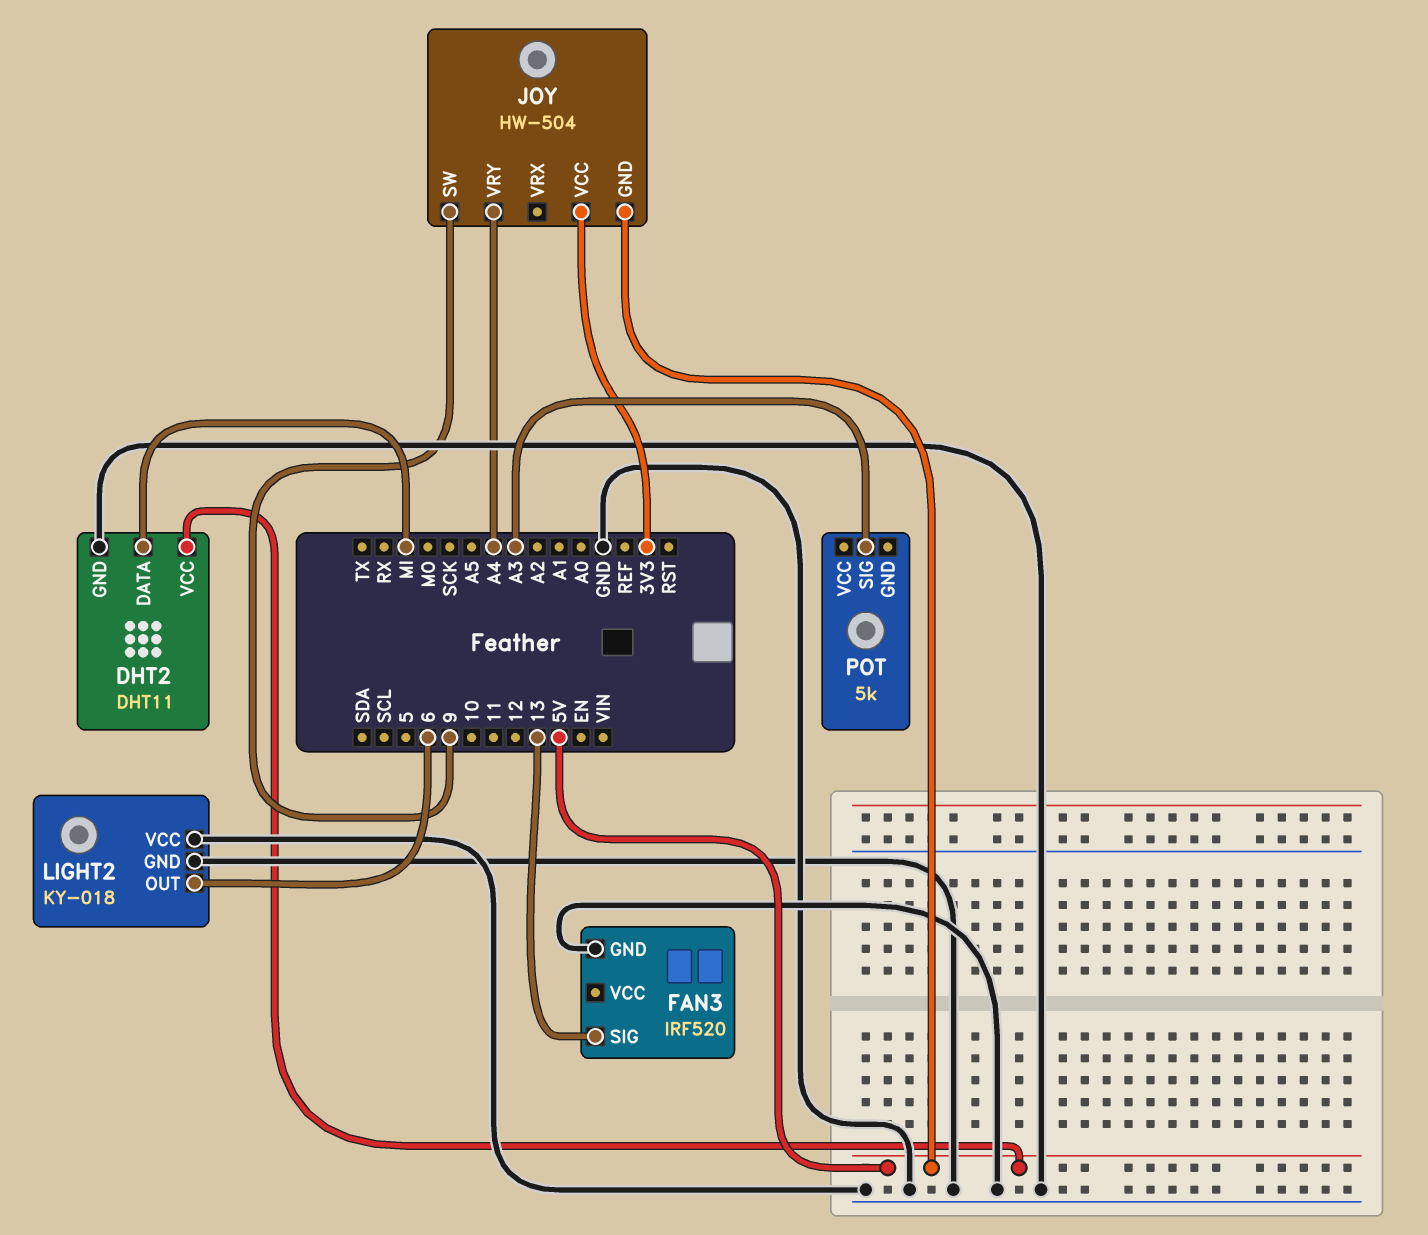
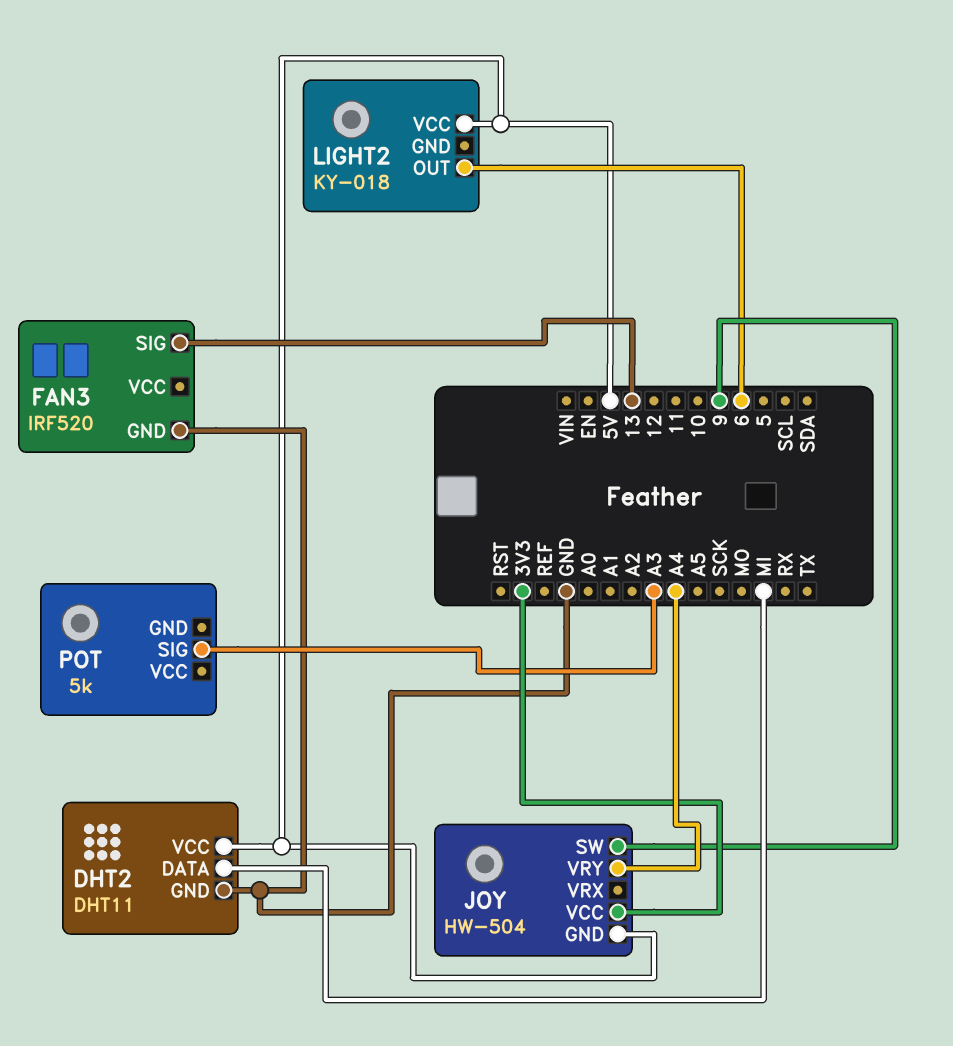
LIGHT2 pin GND: GND -> none
LIGHT2 pin VCC: GND -> 5V

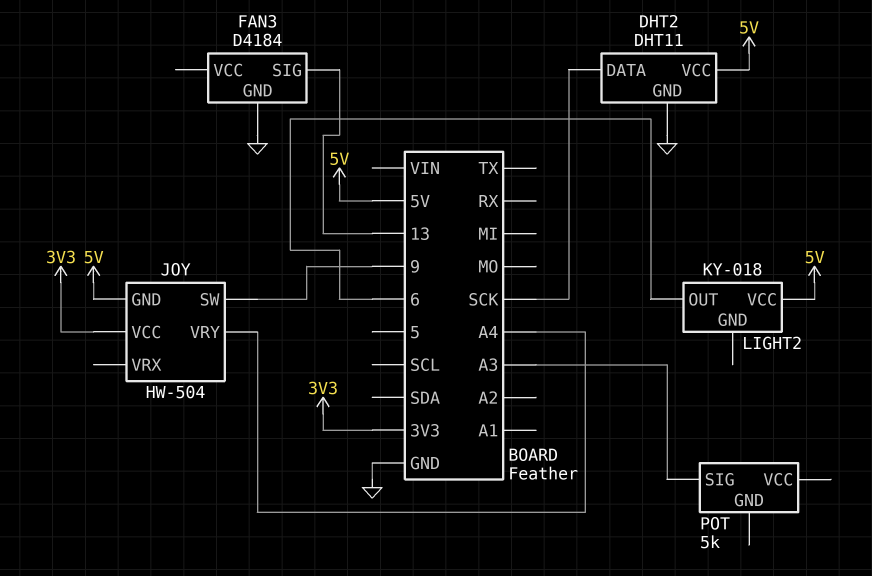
DHT2 pin DATA: MI -> SCK
FAN3: IRF520 -> D4184

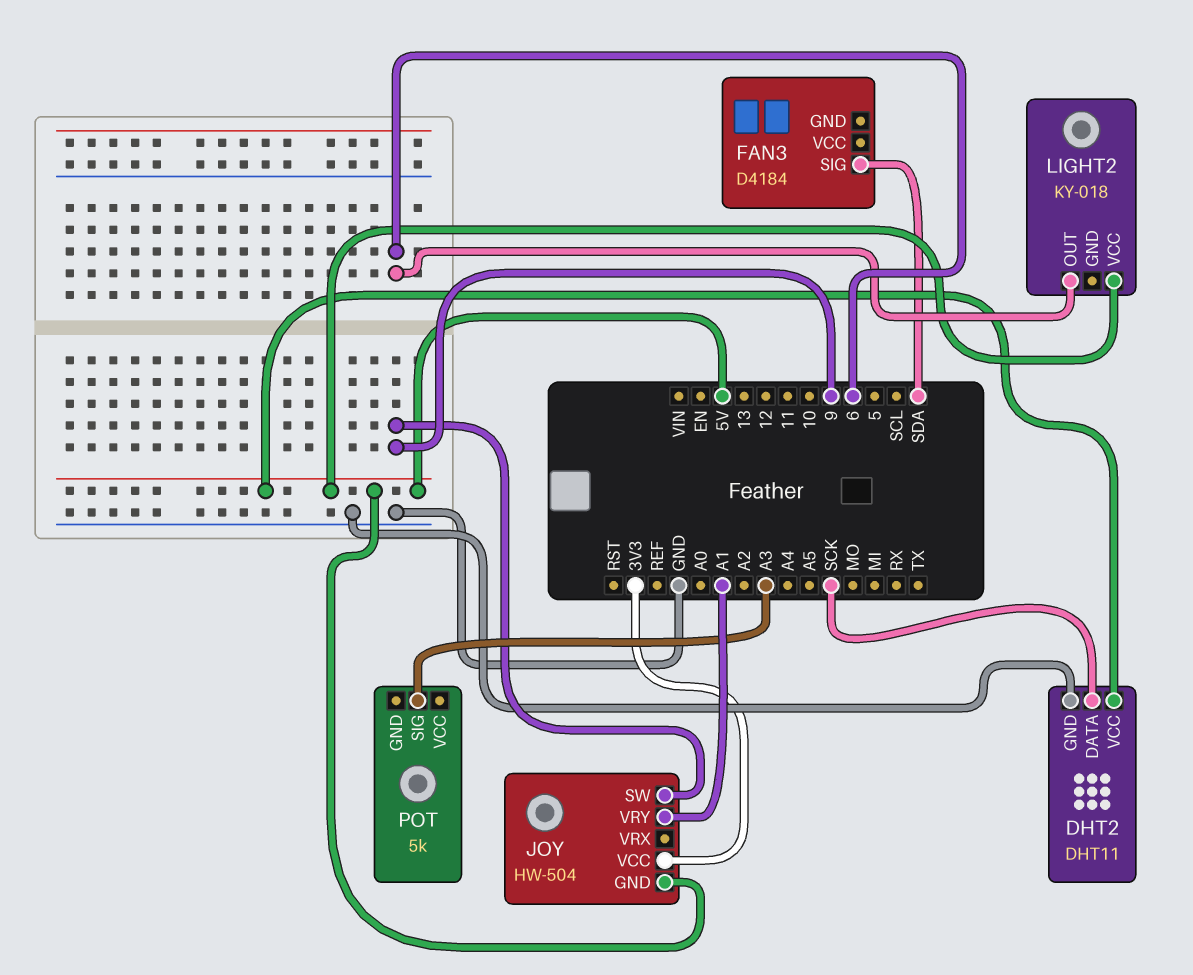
FAN3 pin GND: GND -> none
FAN3 pin SIG: 13 -> SDA
JOY pin VRY: A4 -> A1

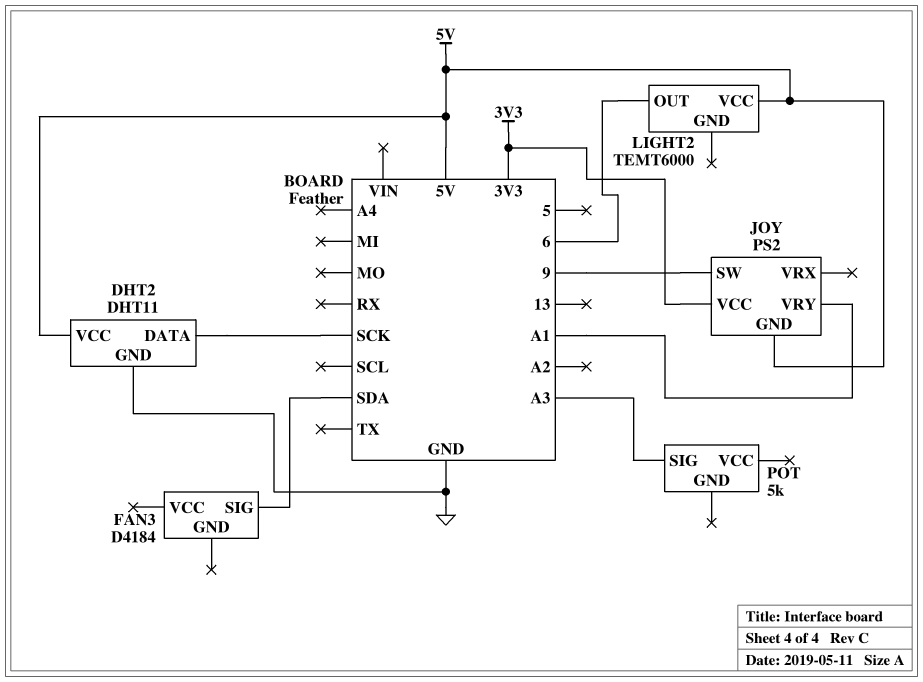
JOY: HW-504 -> PS2
LIGHT2: KY-018 -> TEMT6000

